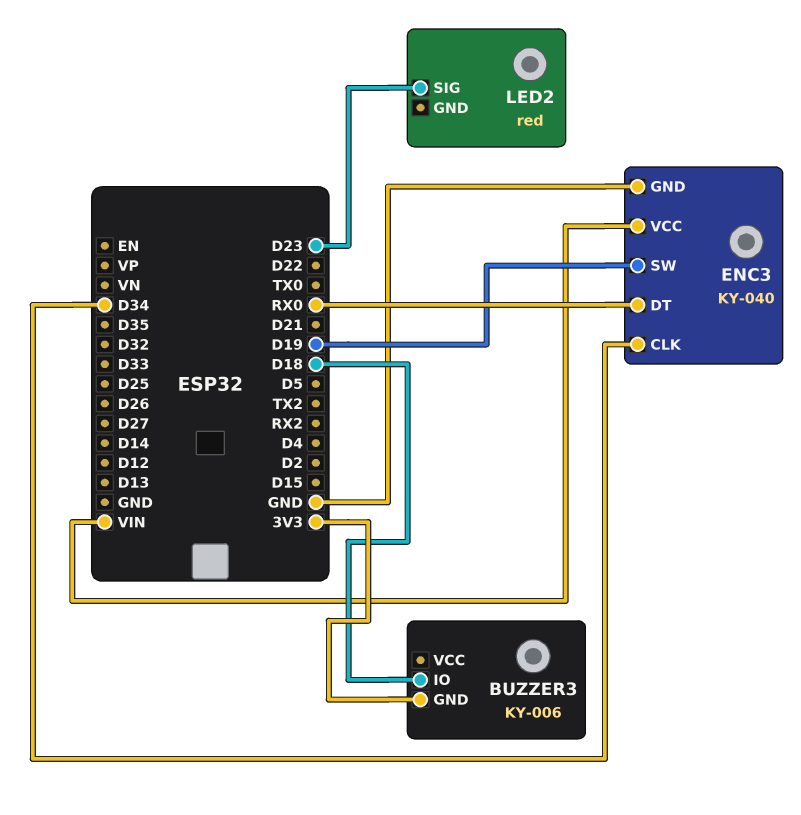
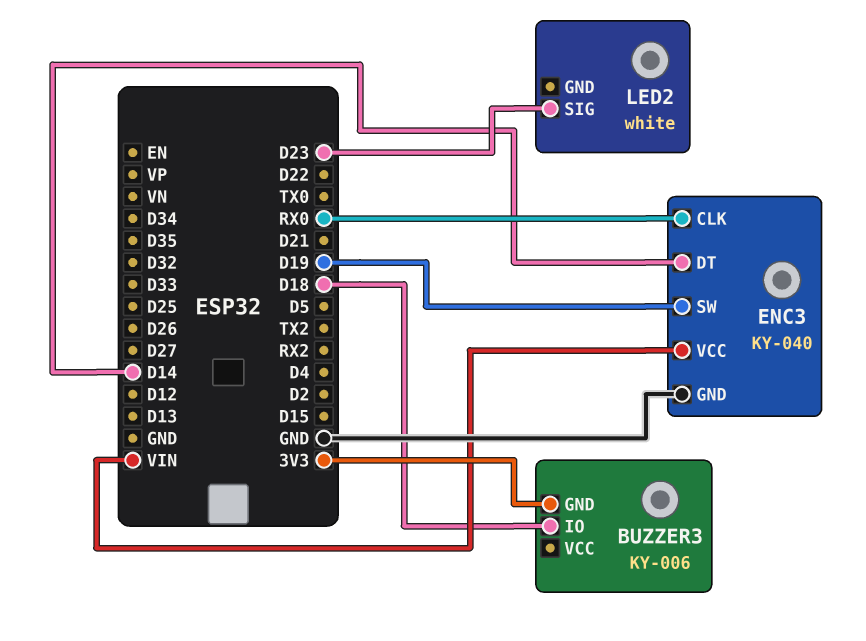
ENC3 pin CLK: D34 -> RX0
ENC3 pin DT: RX0 -> D14
LED2: red -> white

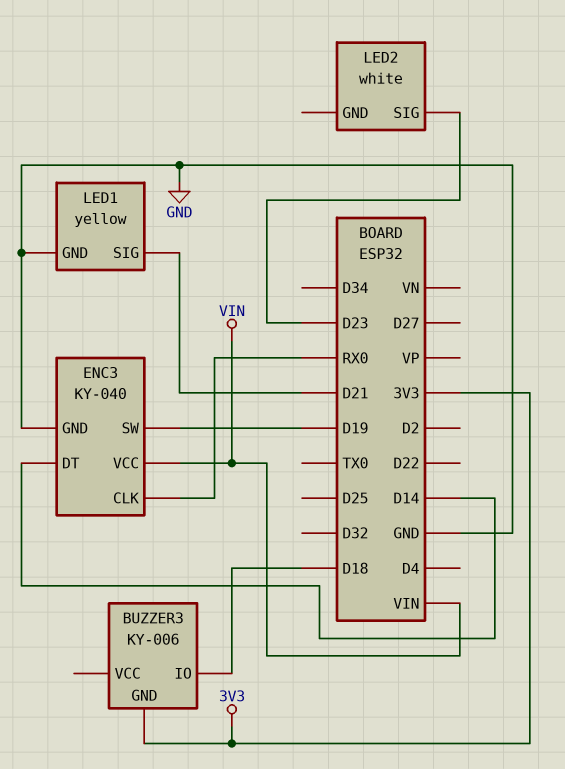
LED1: none -> yellow
LED1 pin GND: none -> GND
LED1 pin SIG: none -> D21

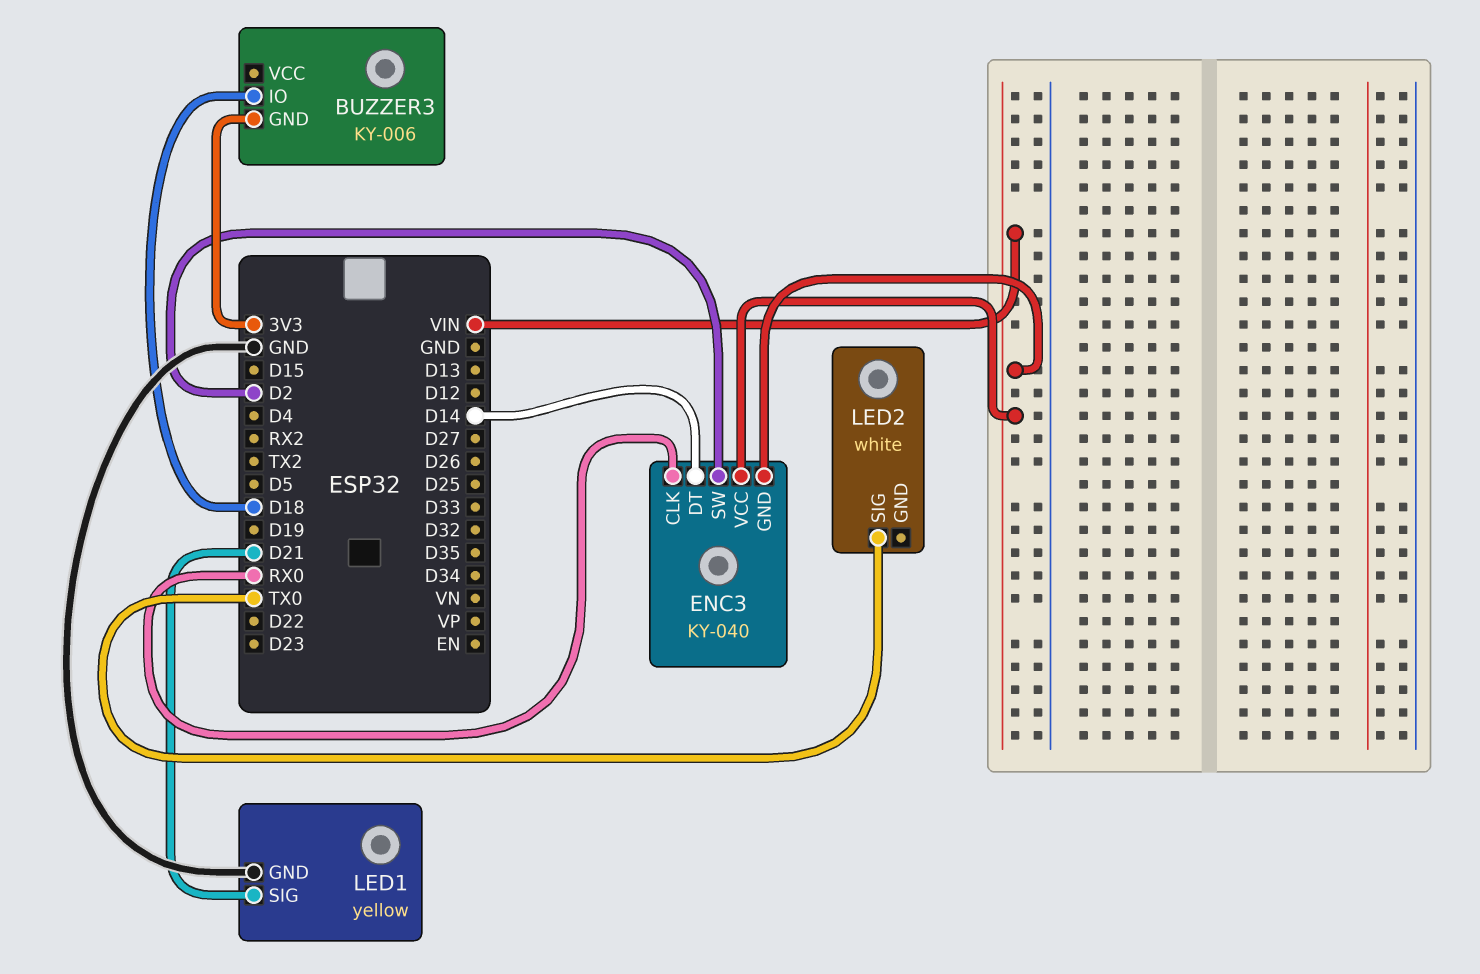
ENC3 pin GND: GND -> VIN
ENC3 pin SW: D19 -> D2
LED2 pin SIG: D23 -> TX0

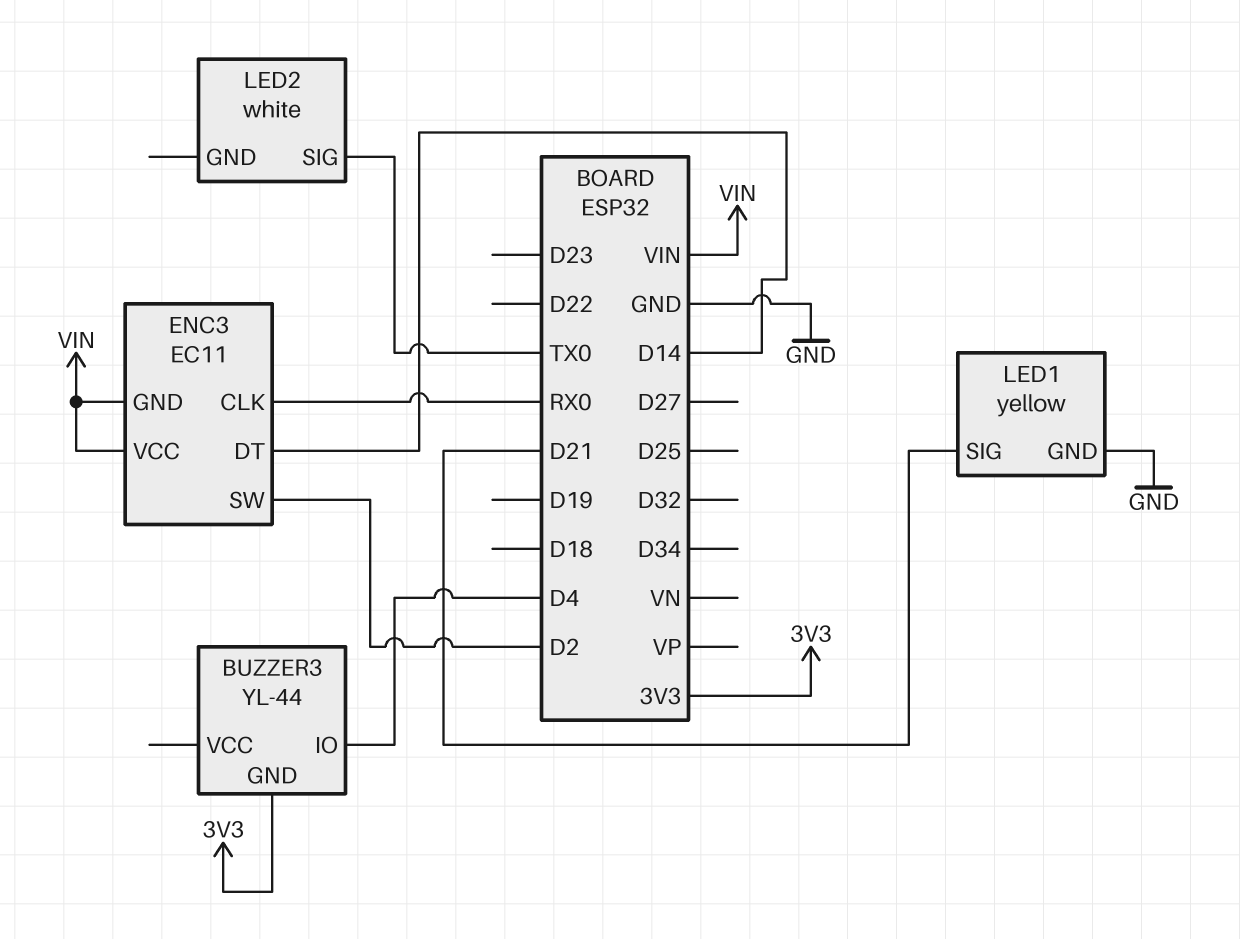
BUZZER3: KY-006 -> YL-44
BUZZER3 pin IO: D18 -> D4
ENC3: KY-040 -> EC11

